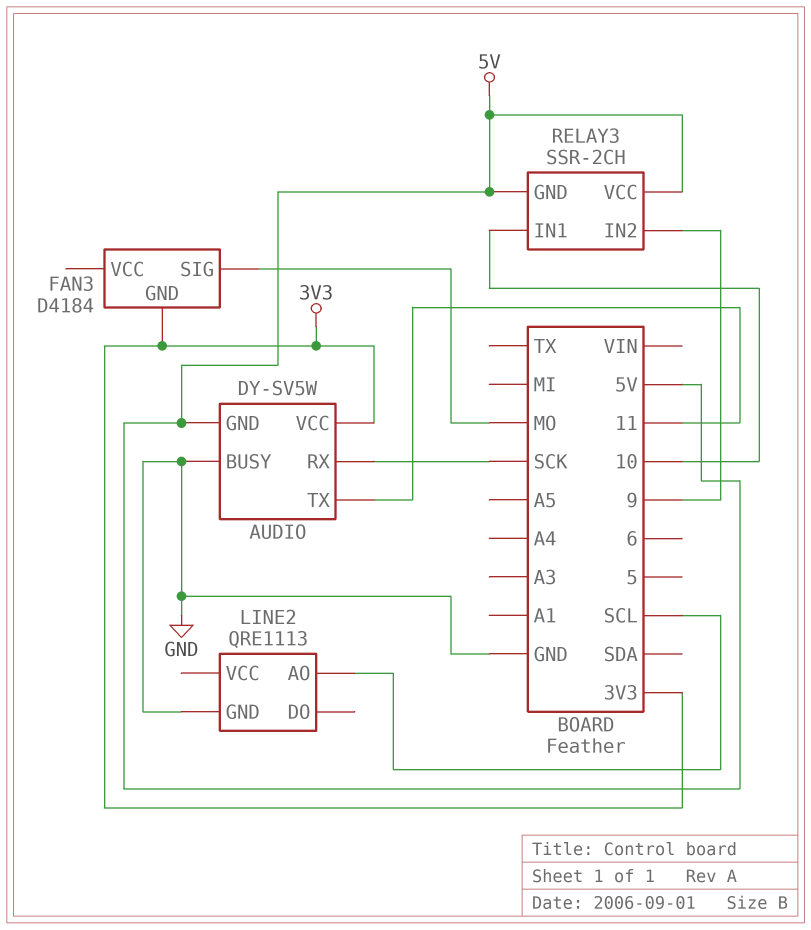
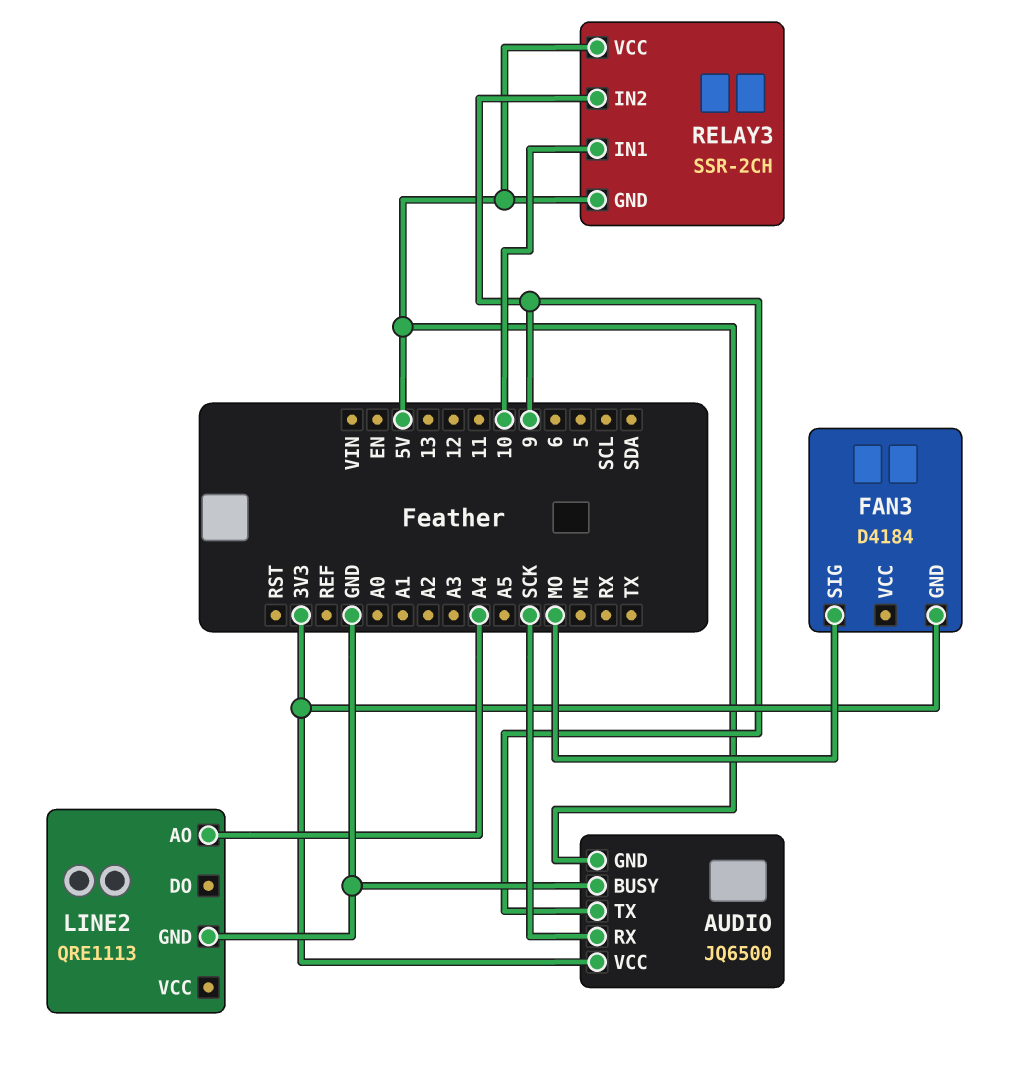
AUDIO: DY-SV5W -> JQ6500
AUDIO pin TX: 11 -> 9
LINE2 pin AO: SCL -> A4

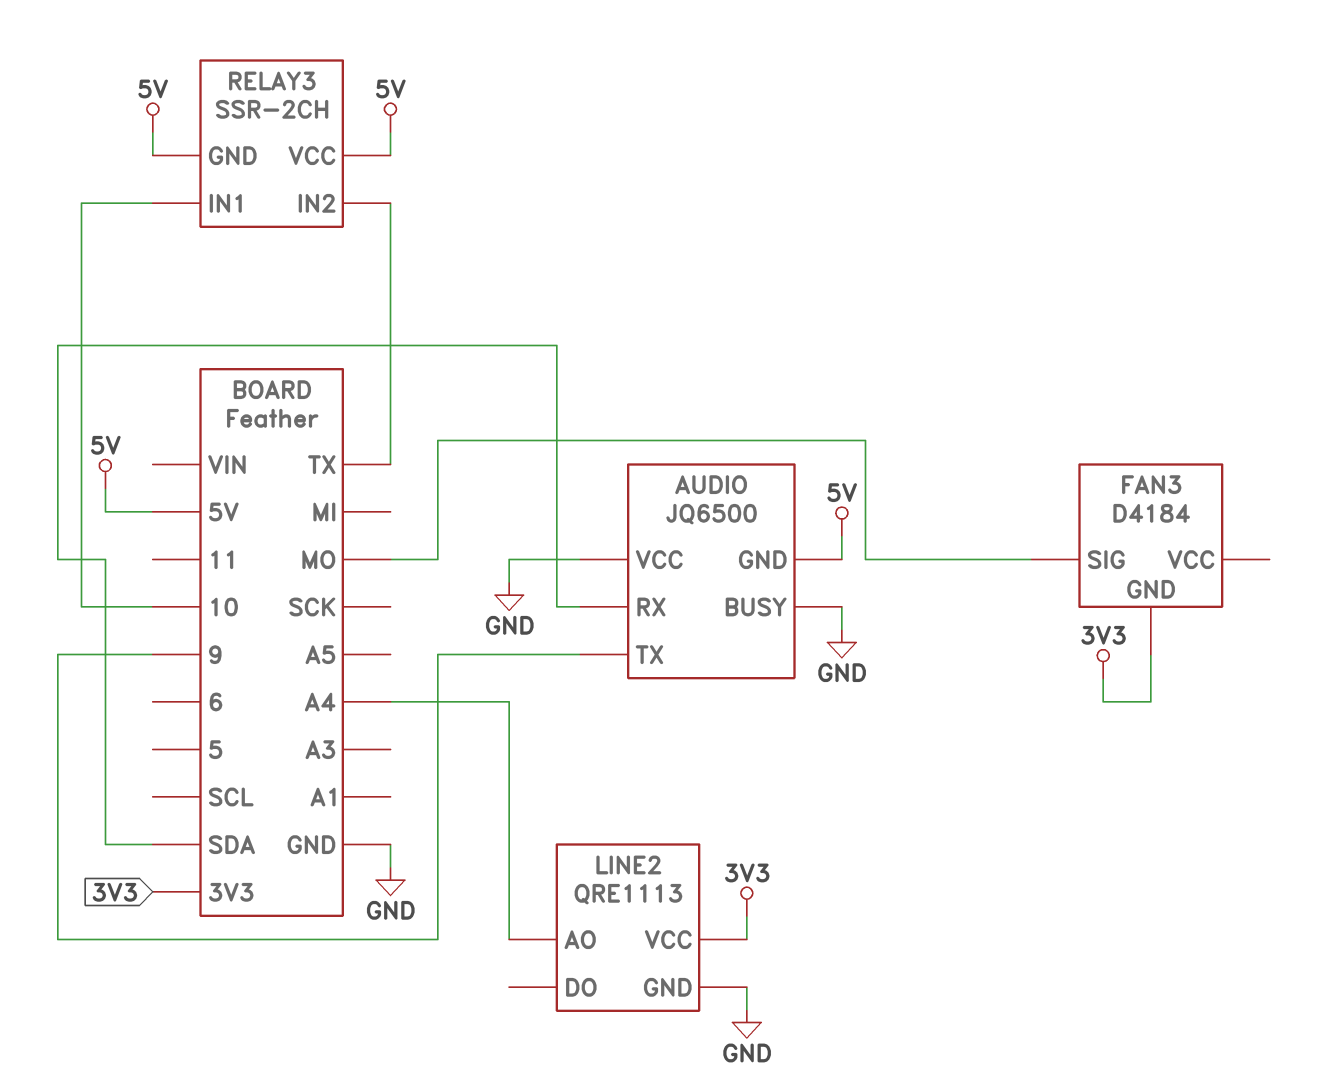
AUDIO pin RX: SCK -> SDA
AUDIO pin VCC: 3V3 -> GND
LINE2 pin VCC: none -> 3V3
RELAY3 pin IN2: 9 -> TX

